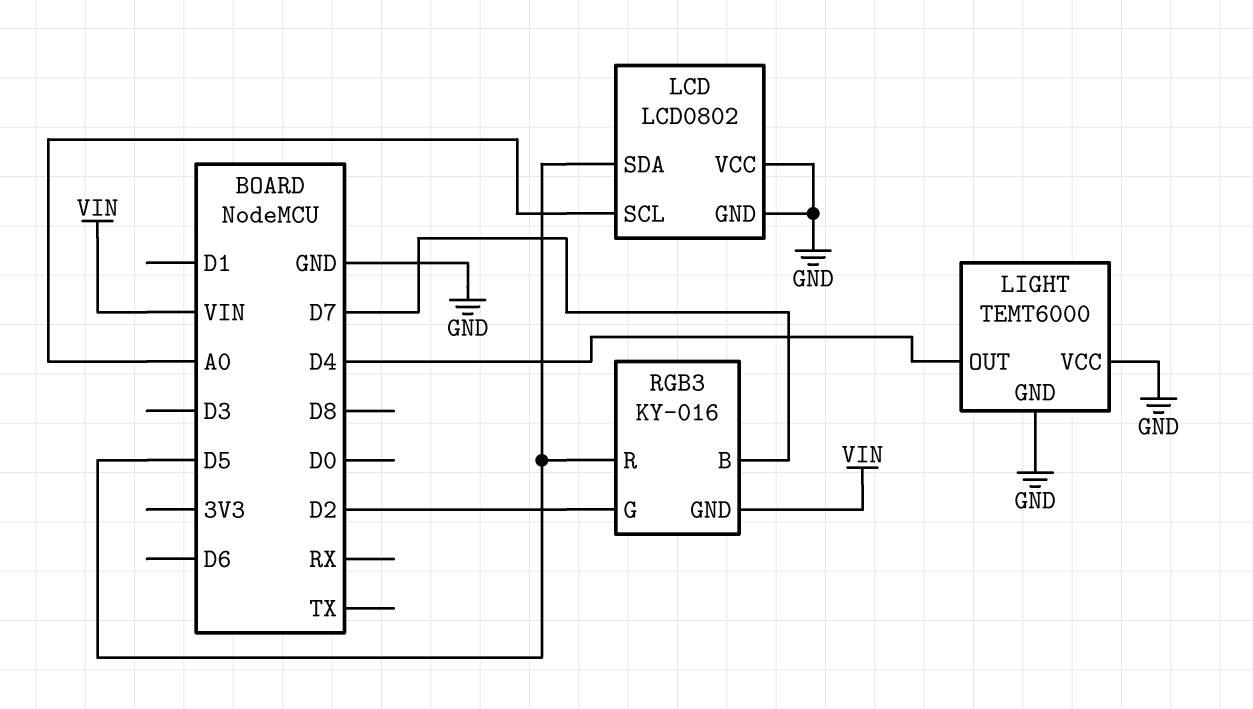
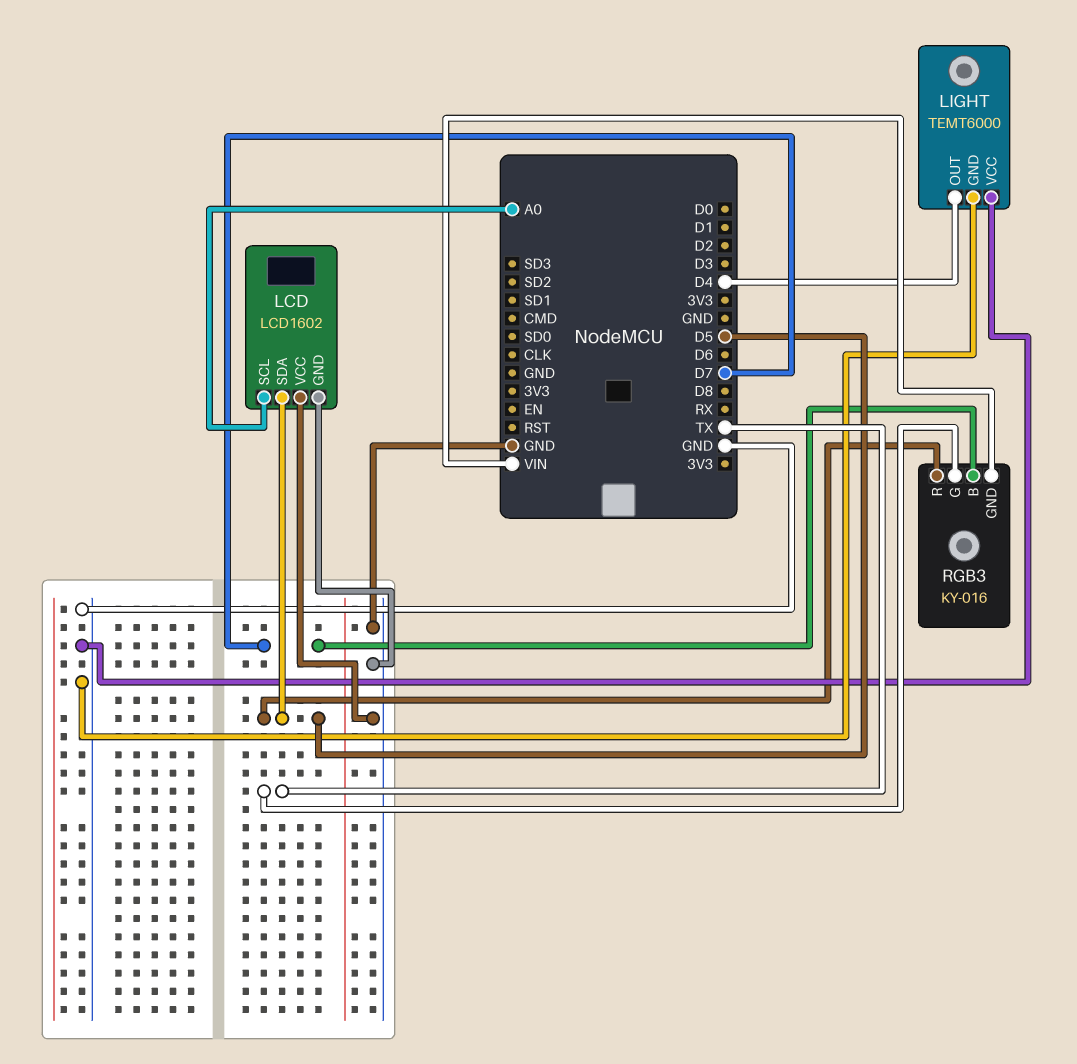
LCD: LCD0802 -> LCD1602
RGB3 pin G: D2 -> TX

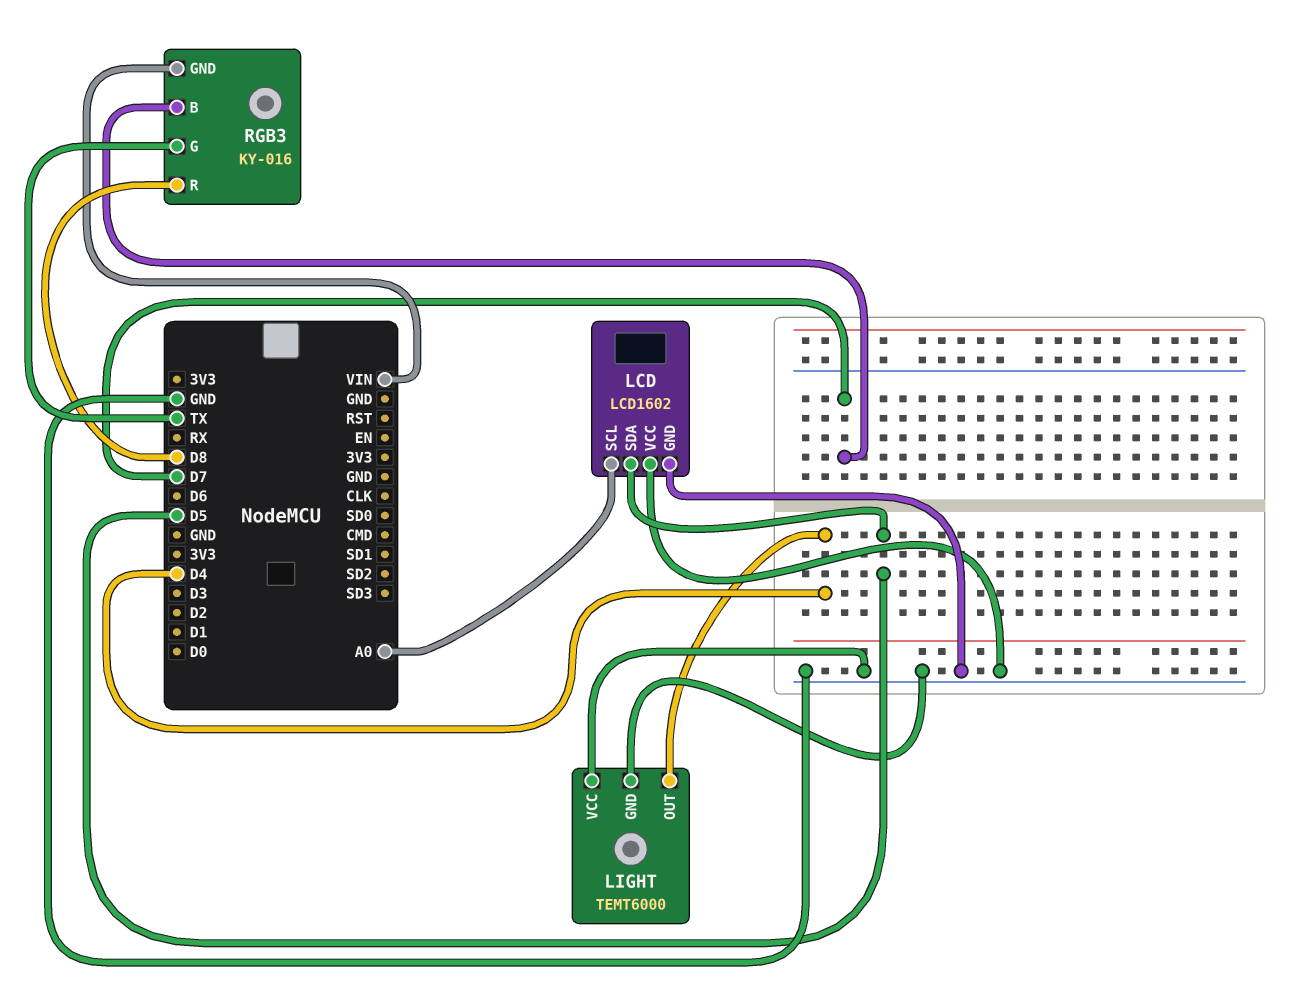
RGB3 pin R: D5 -> D8

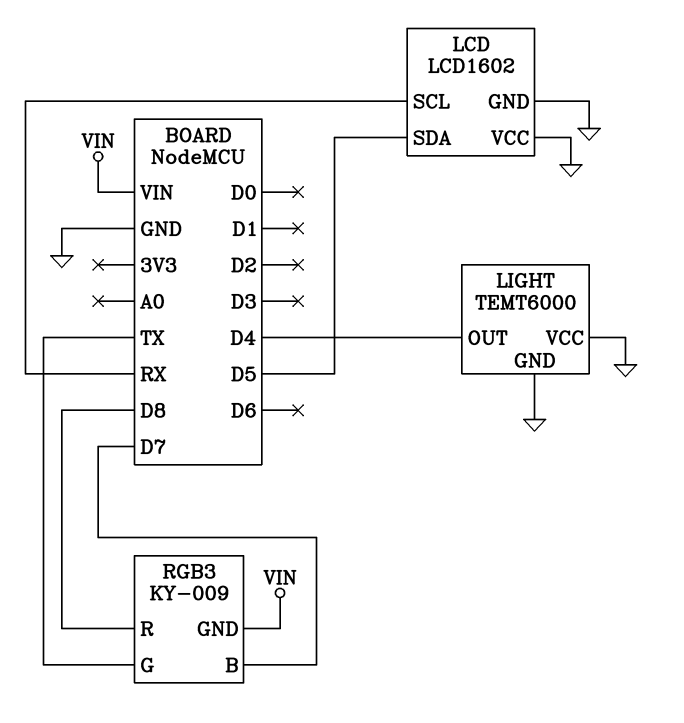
LCD pin SCL: A0 -> RX
RGB3: KY-016 -> KY-009

